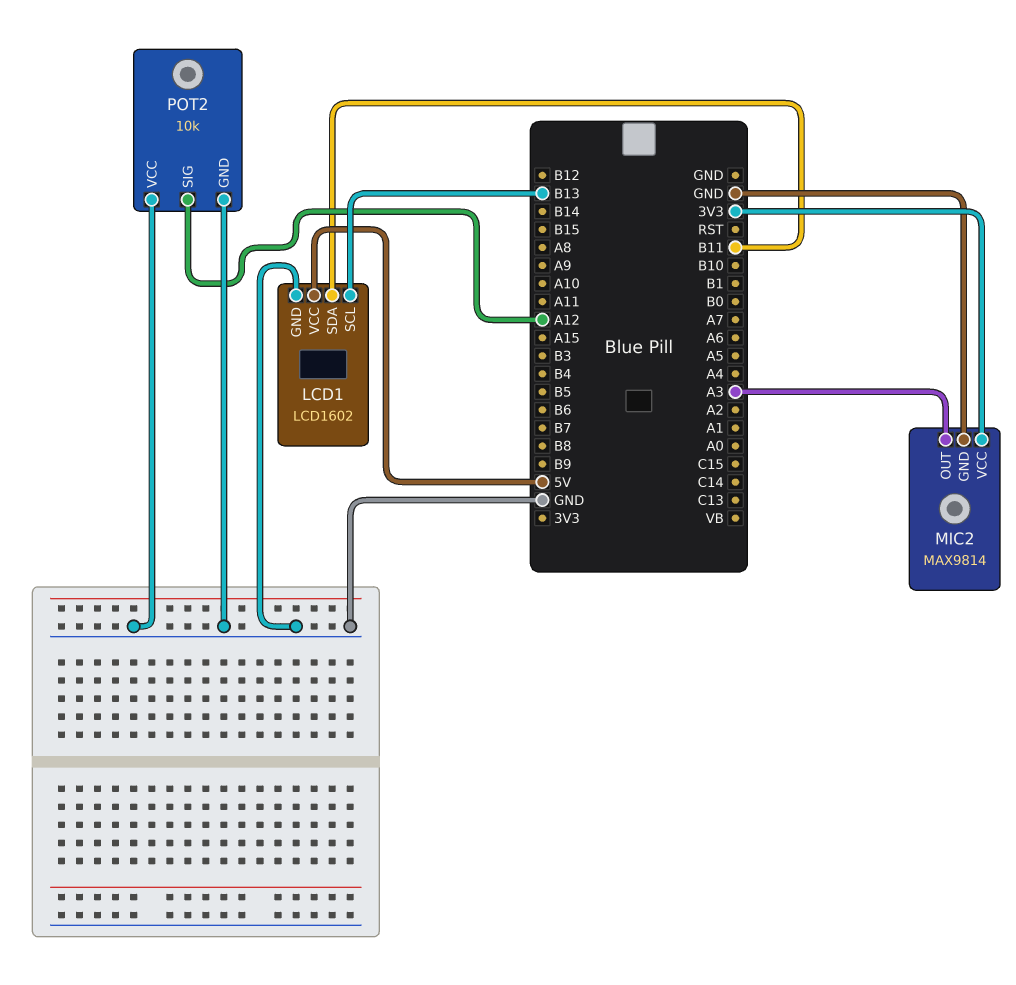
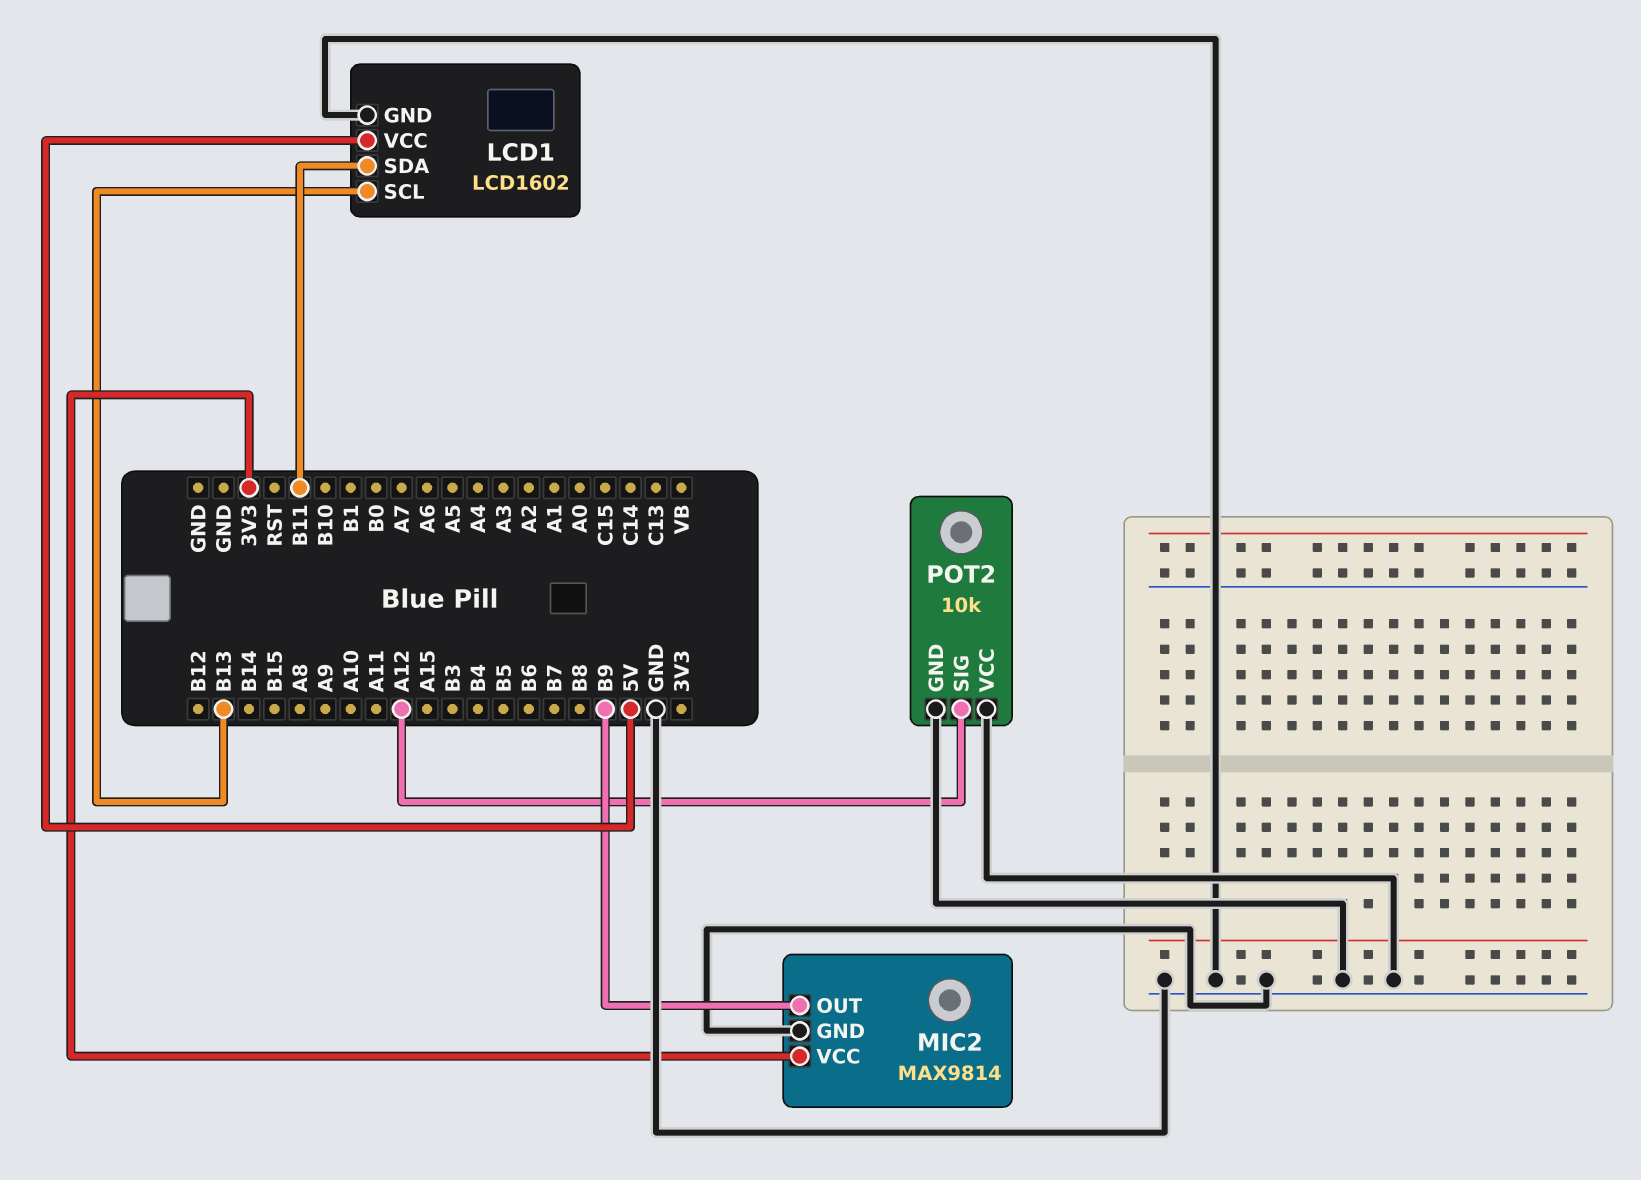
MIC2 pin OUT: A3 -> B9

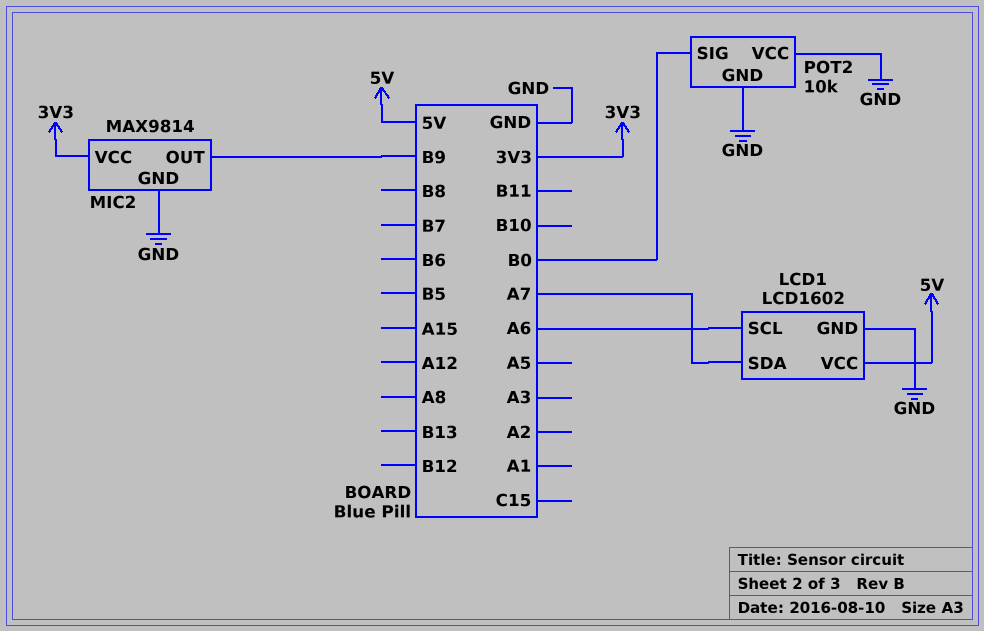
LCD1 pin SCL: B13 -> A6
LCD1 pin SDA: B11 -> A7
POT2 pin SIG: A12 -> B0

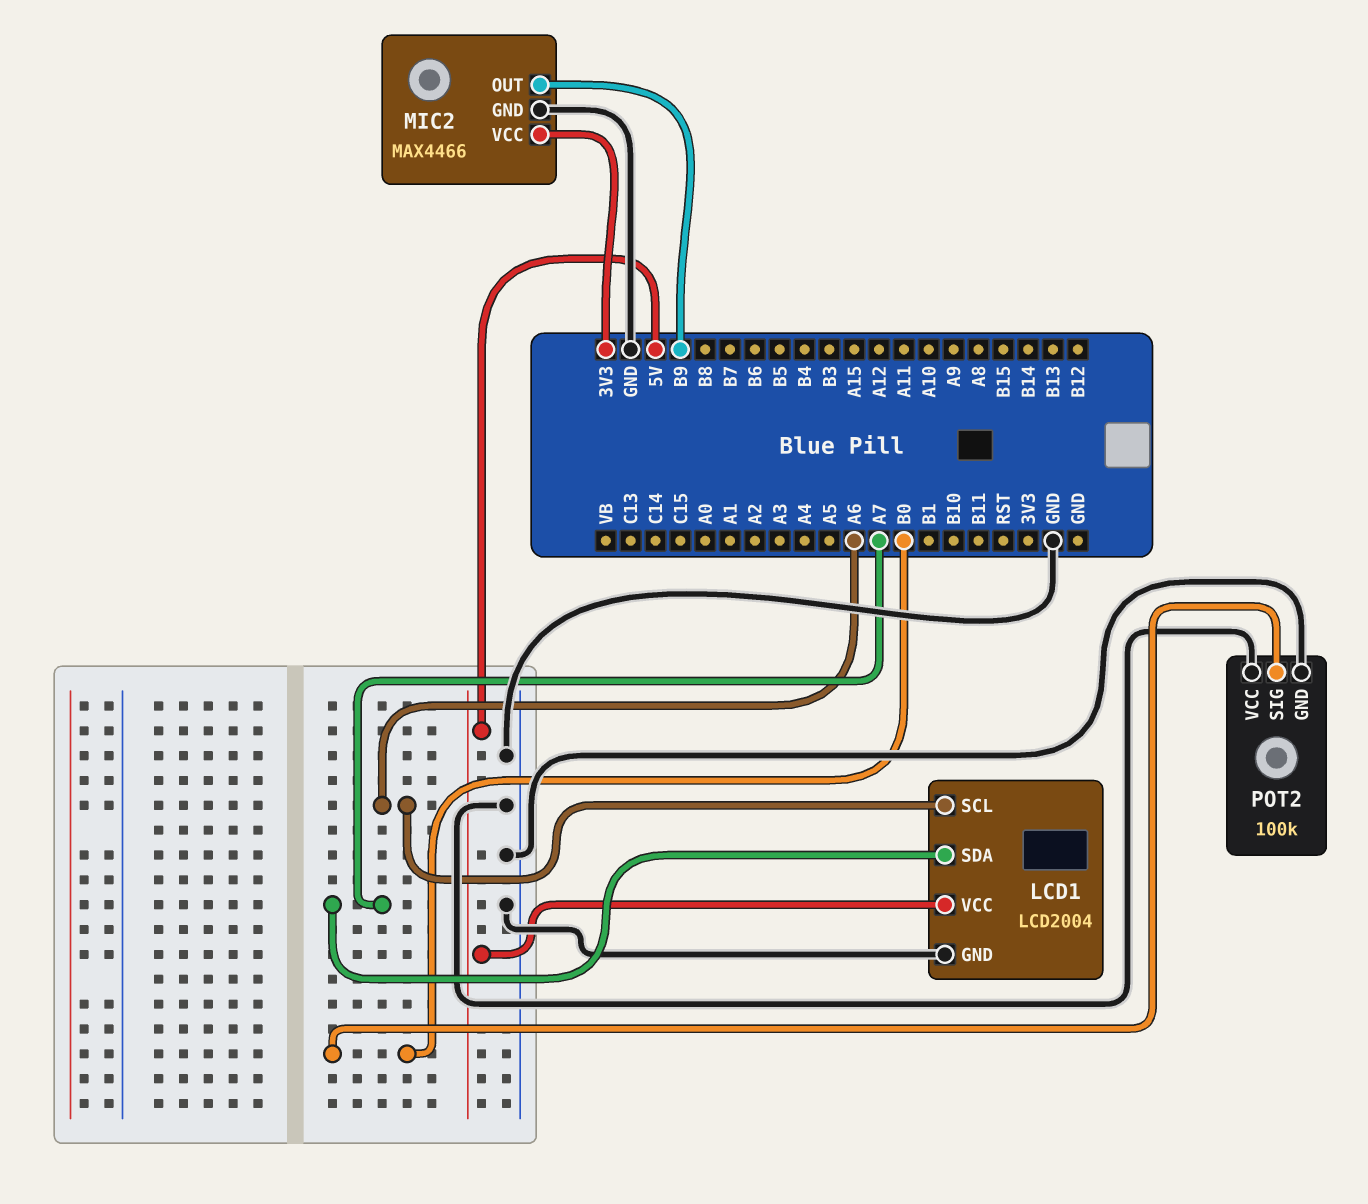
LCD1: LCD1602 -> LCD2004
MIC2: MAX9814 -> MAX4466
POT2: 10k -> 100k

